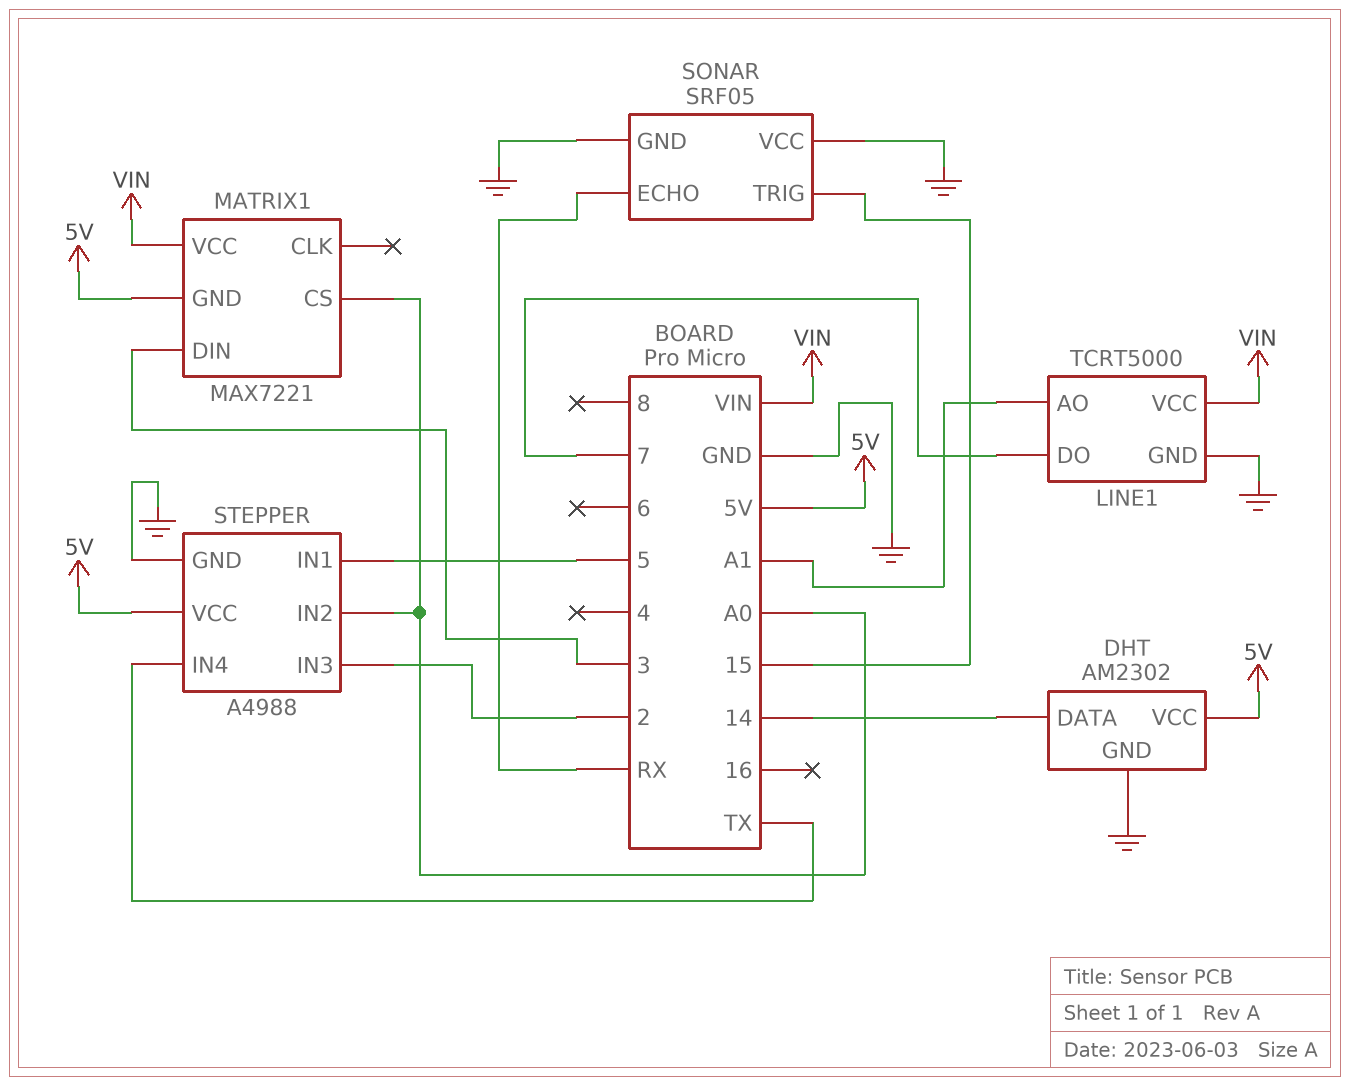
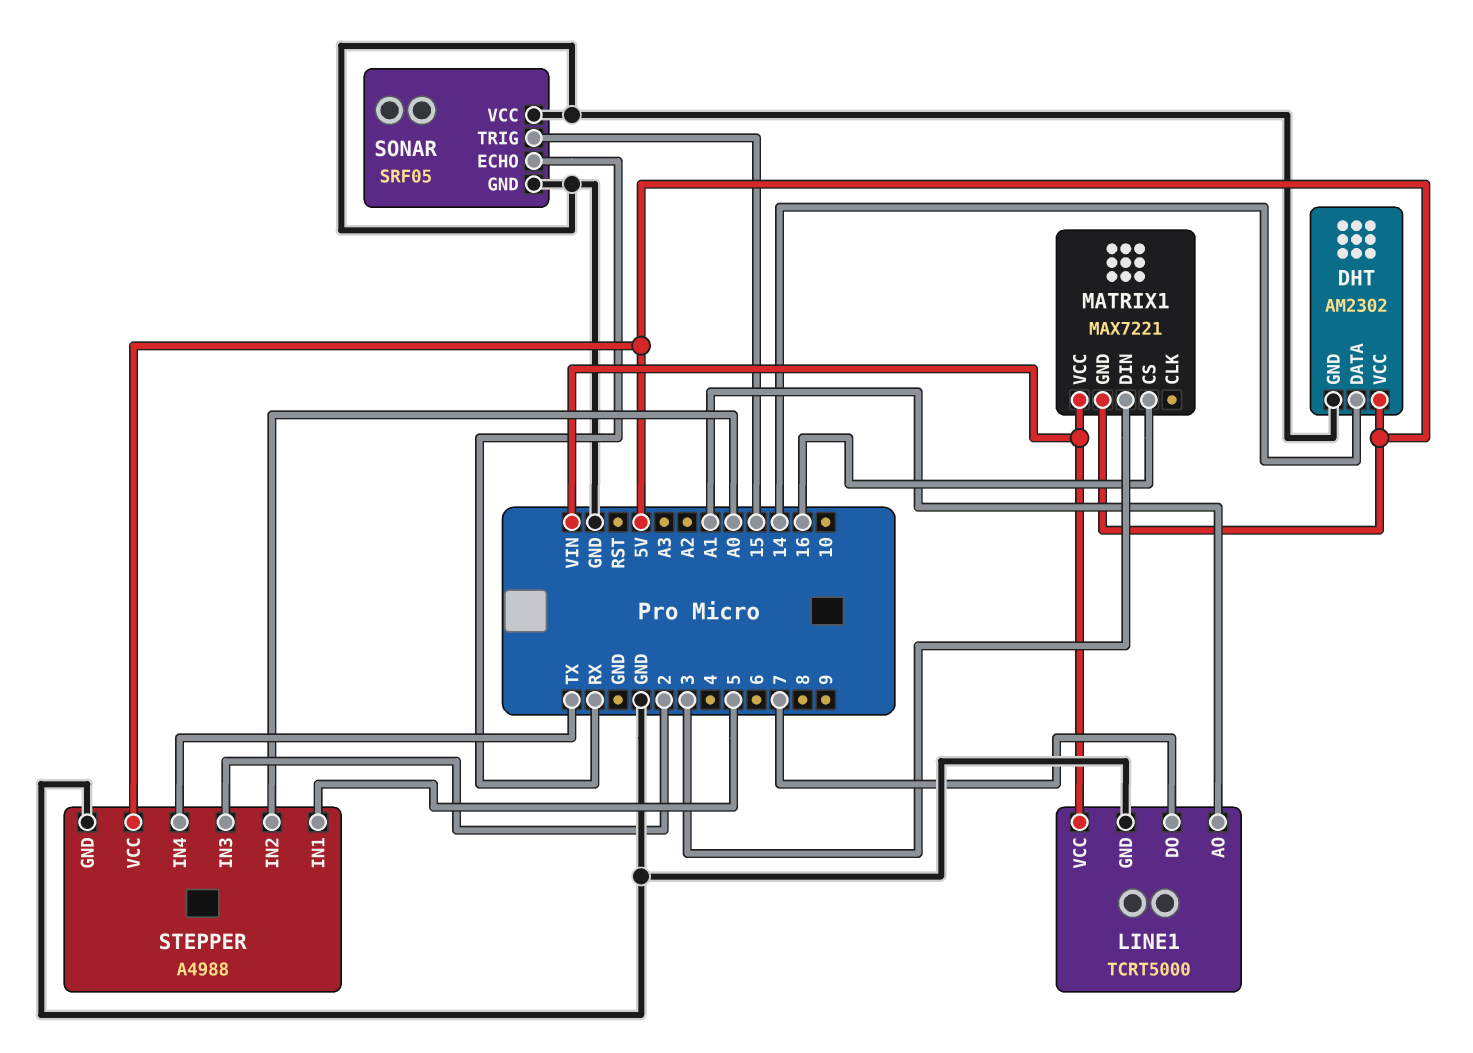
MATRIX1 pin CS: A0 -> 16

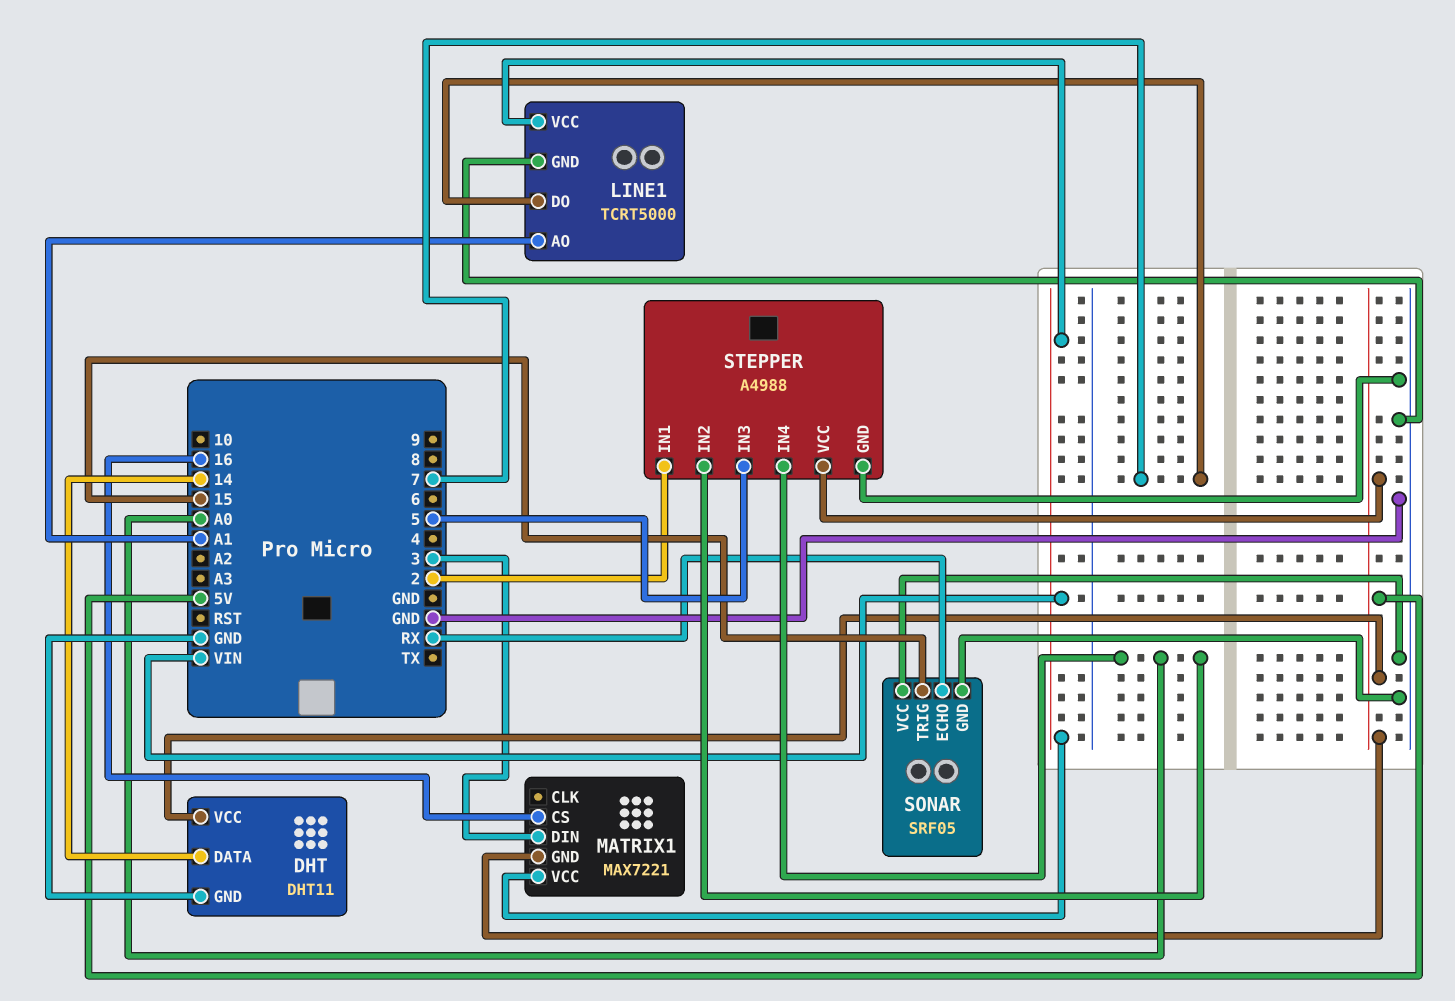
DHT: AM2302 -> DHT11
STEPPER pin IN1: 5 -> 2
STEPPER pin IN3: 2 -> 5
STEPPER pin IN4: TX -> A0

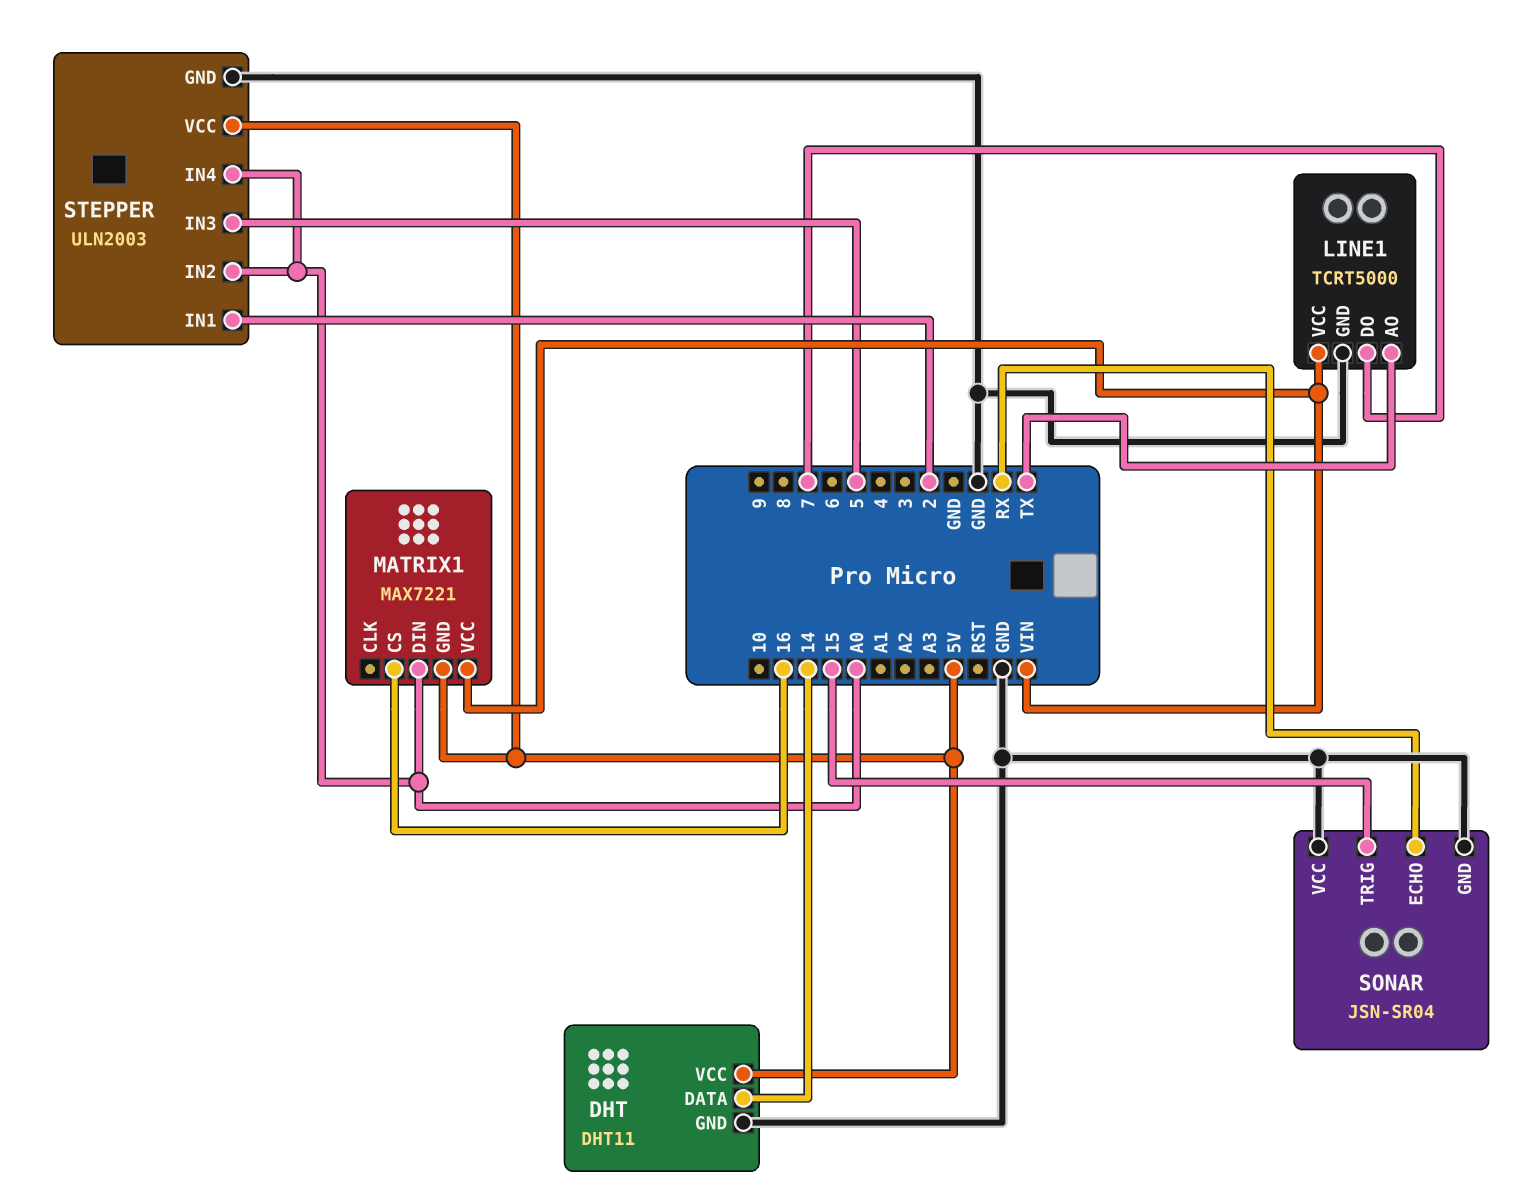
LINE1 pin AO: A1 -> TX
MATRIX1 pin DIN: 3 -> A0
SONAR: SRF05 -> JSN-SR04
STEPPER: A4988 -> ULN2003

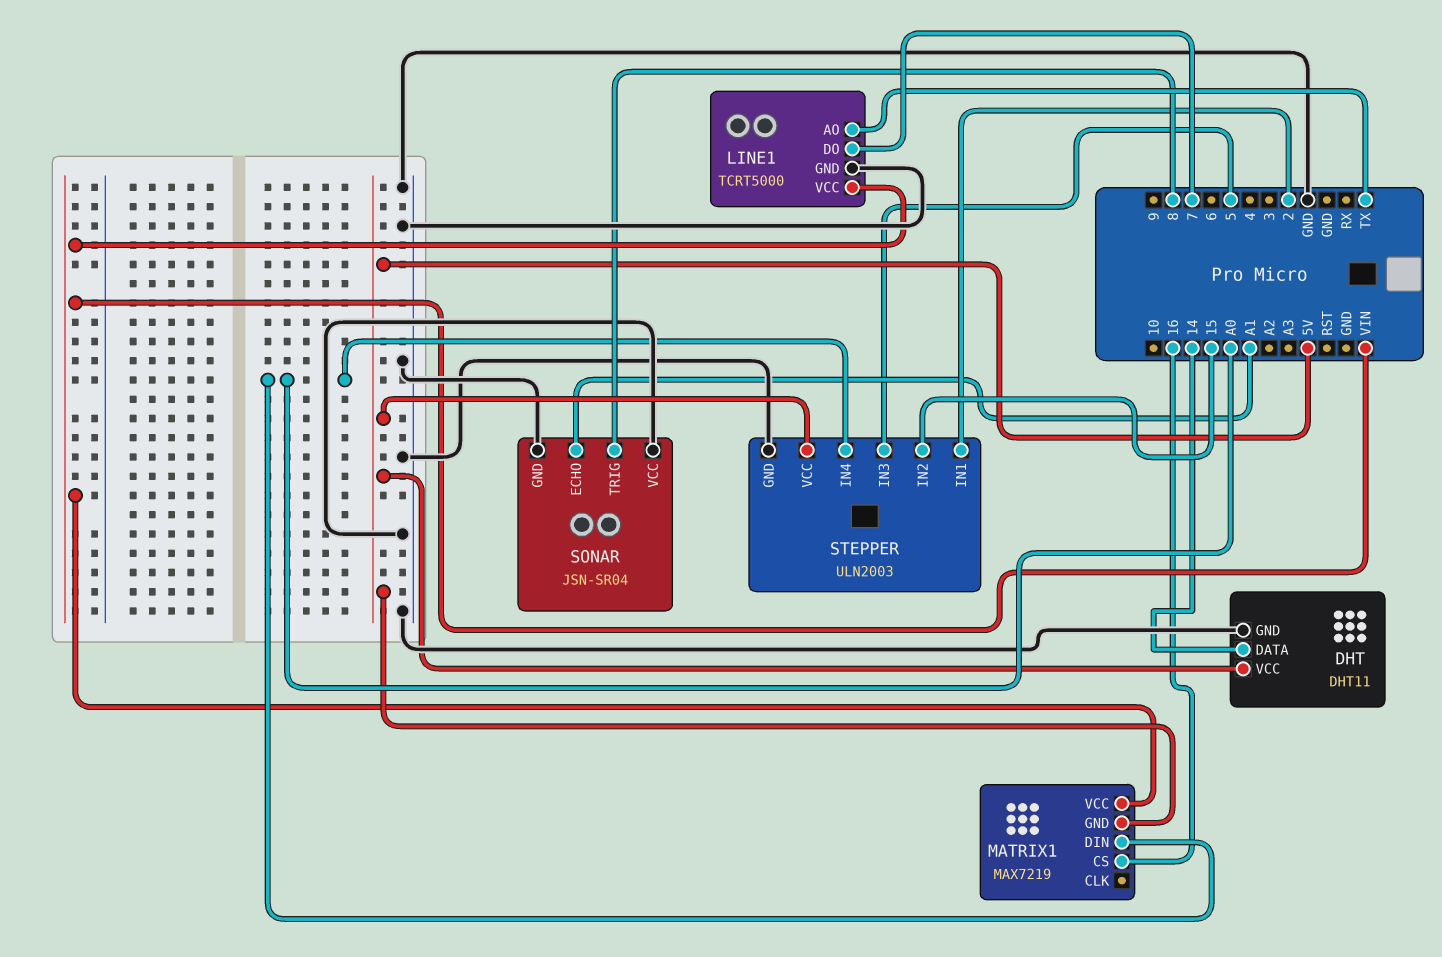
MATRIX1: MAX7221 -> MAX7219
SONAR pin ECHO: RX -> A1
SONAR pin TRIG: 15 -> 8
STEPPER pin IN2: A0 -> 15

